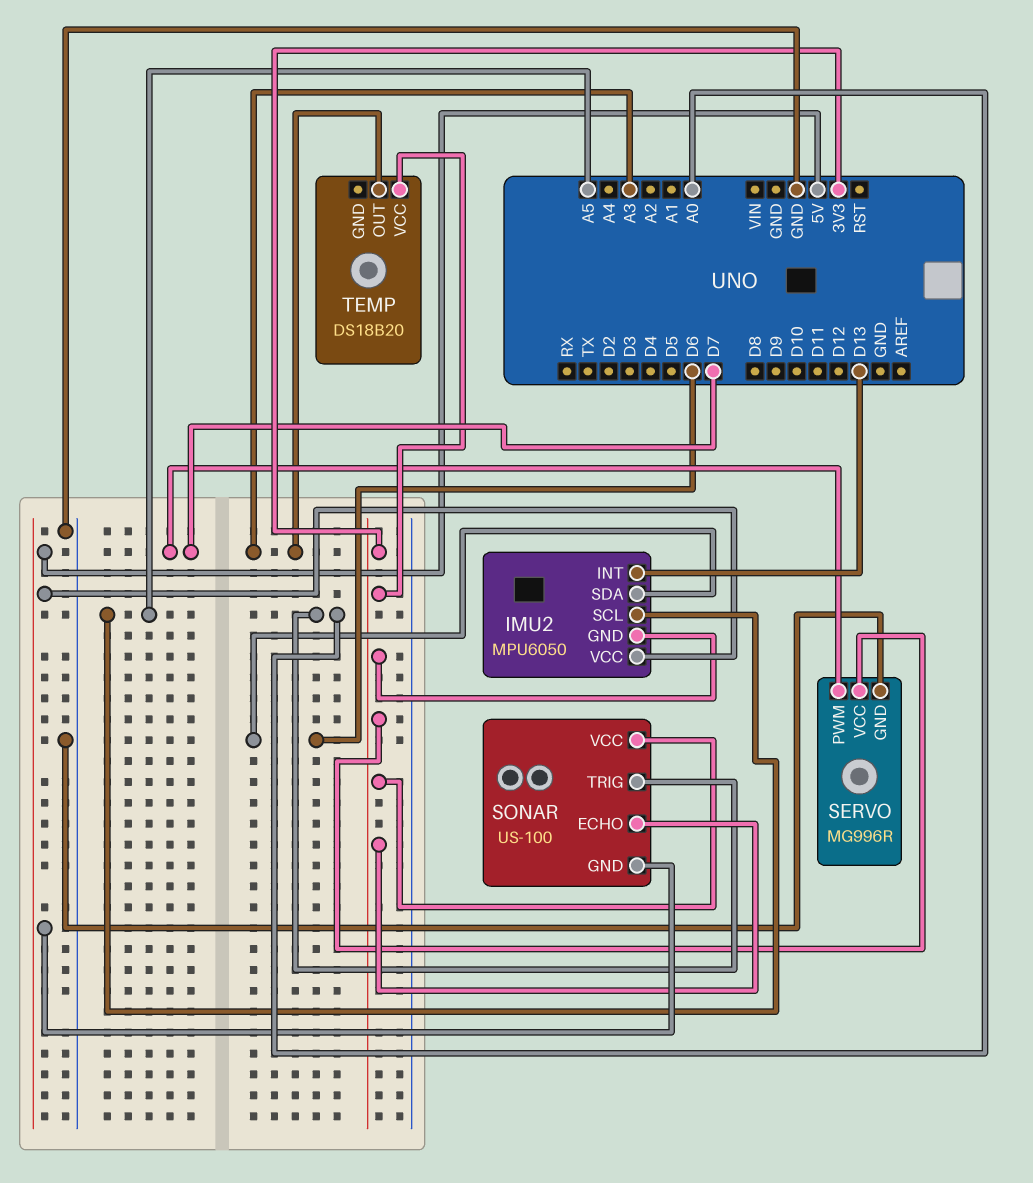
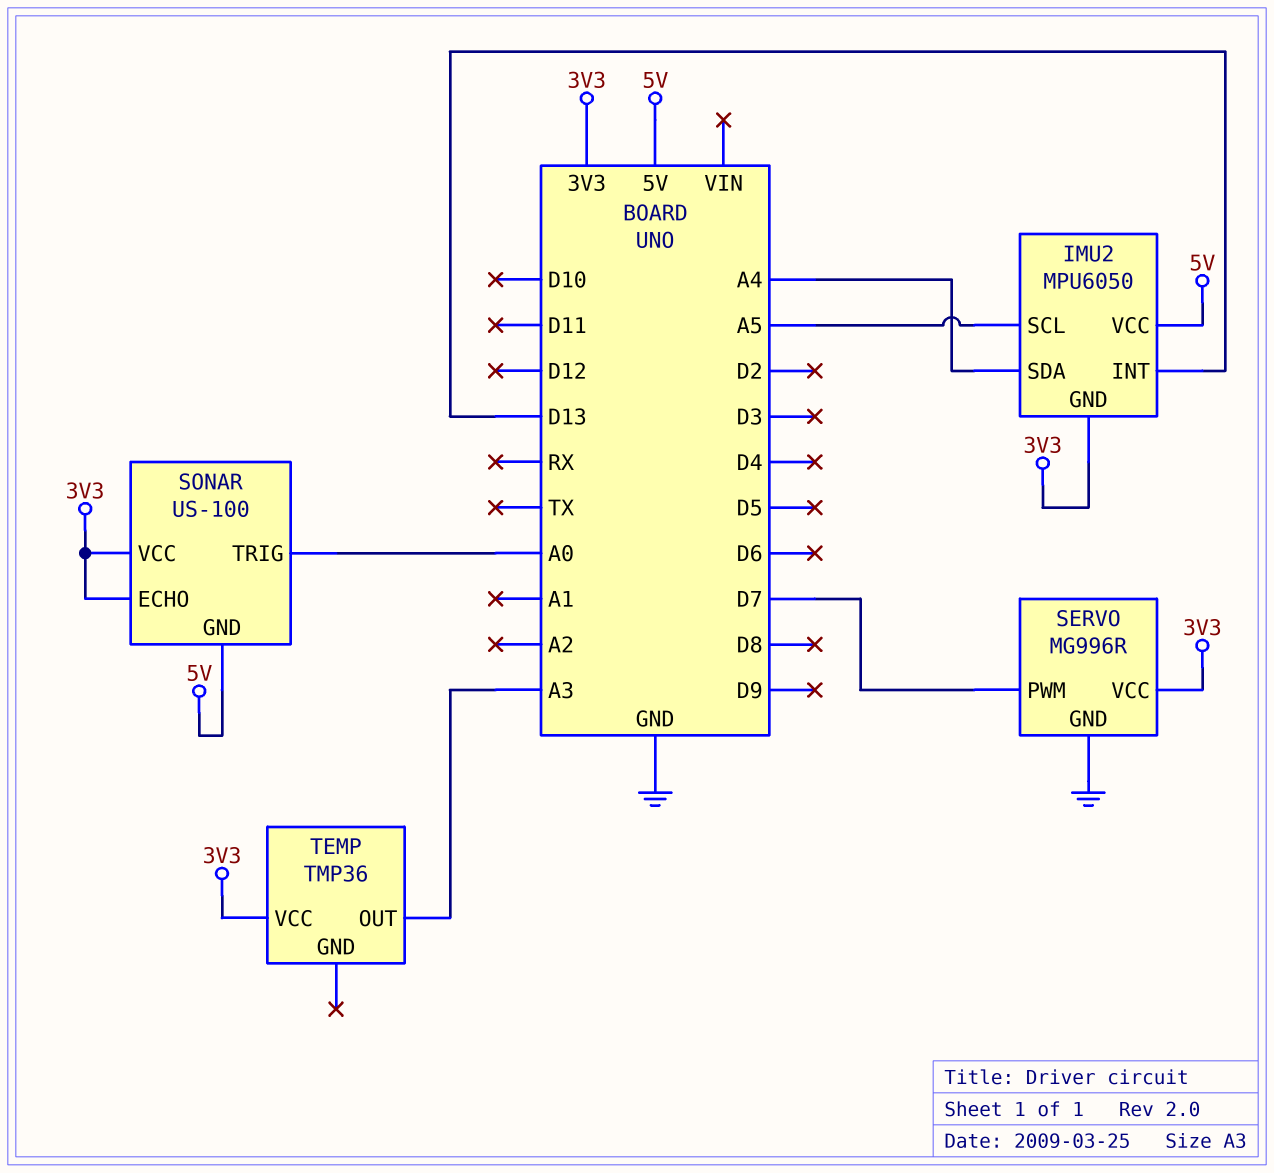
IMU2 pin SDA: D6 -> A4
TEMP: DS18B20 -> TMP36

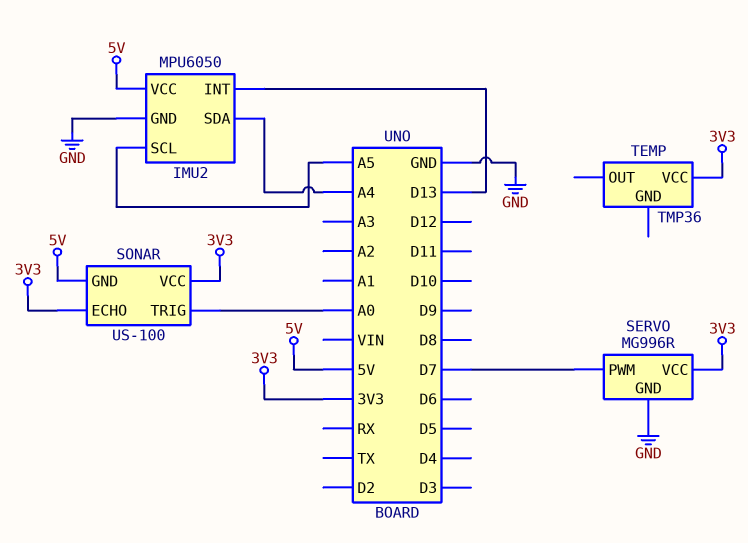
IMU2 pin GND: 3V3 -> GND
TEMP pin OUT: A3 -> none

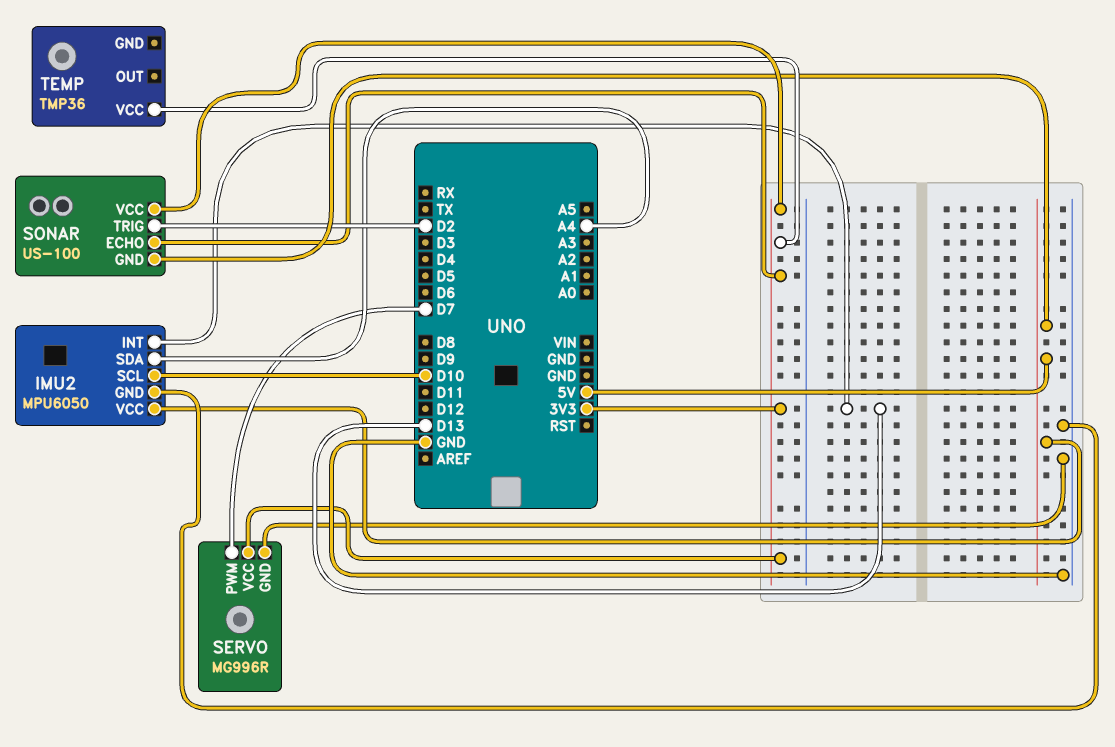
IMU2 pin SCL: A5 -> D10
SONAR pin TRIG: A0 -> D2

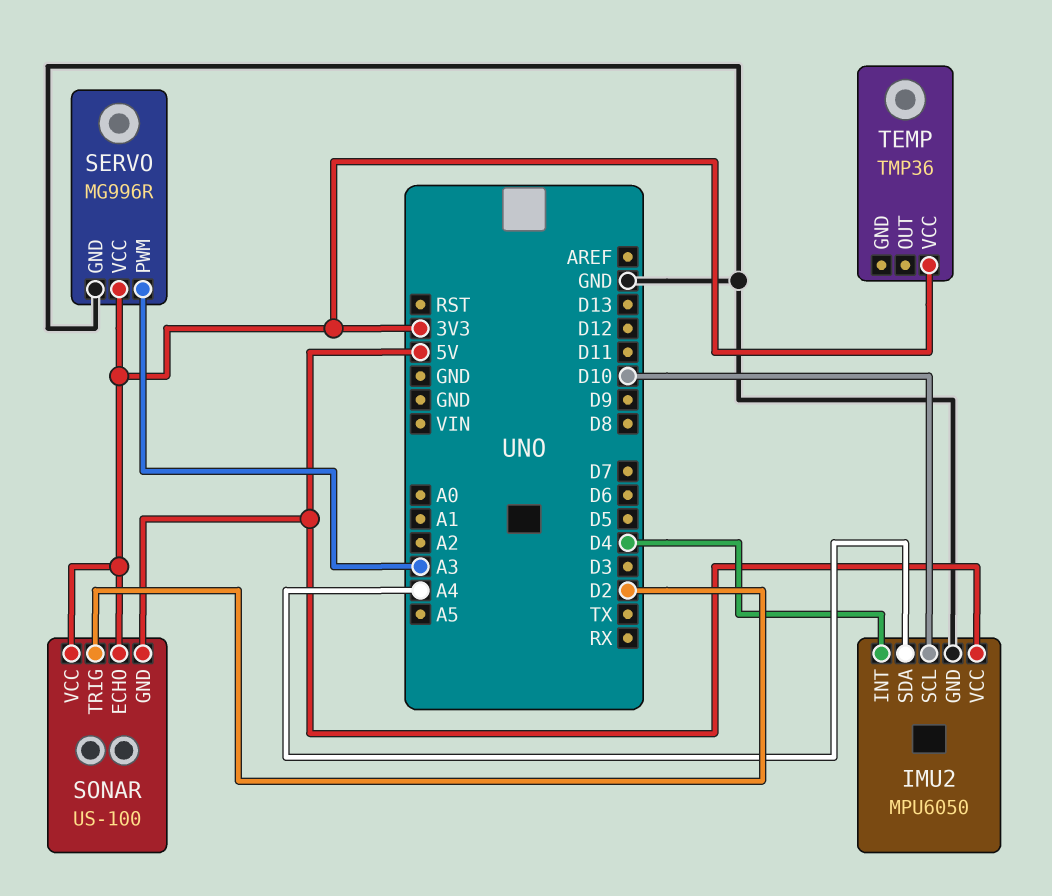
IMU2 pin INT: D13 -> D4
SERVO pin PWM: D7 -> A3

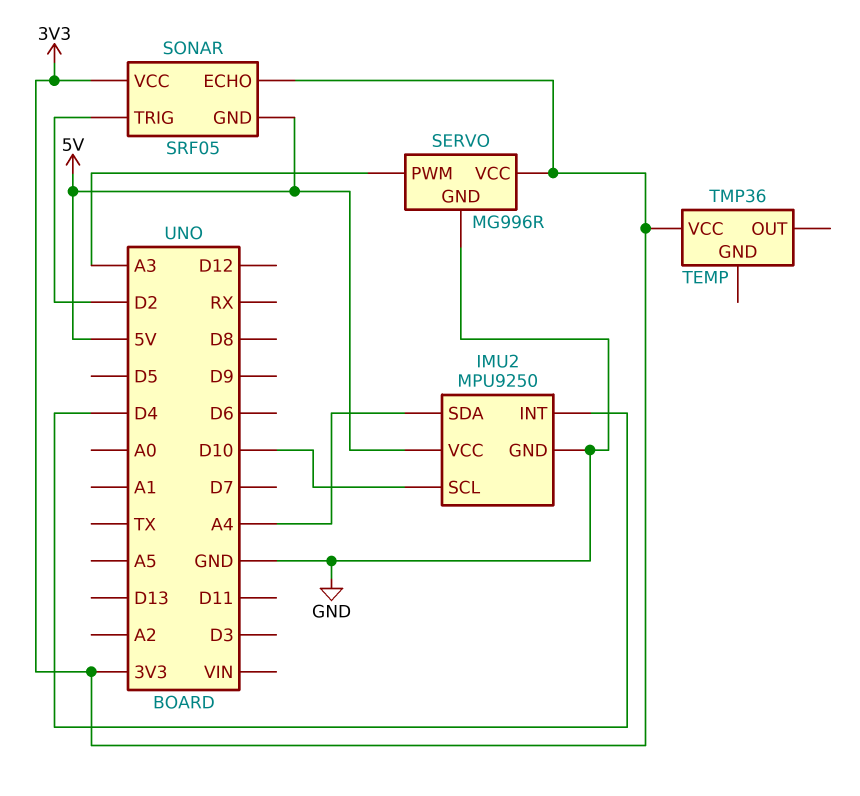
IMU2: MPU6050 -> MPU9250
SONAR: US-100 -> SRF05

